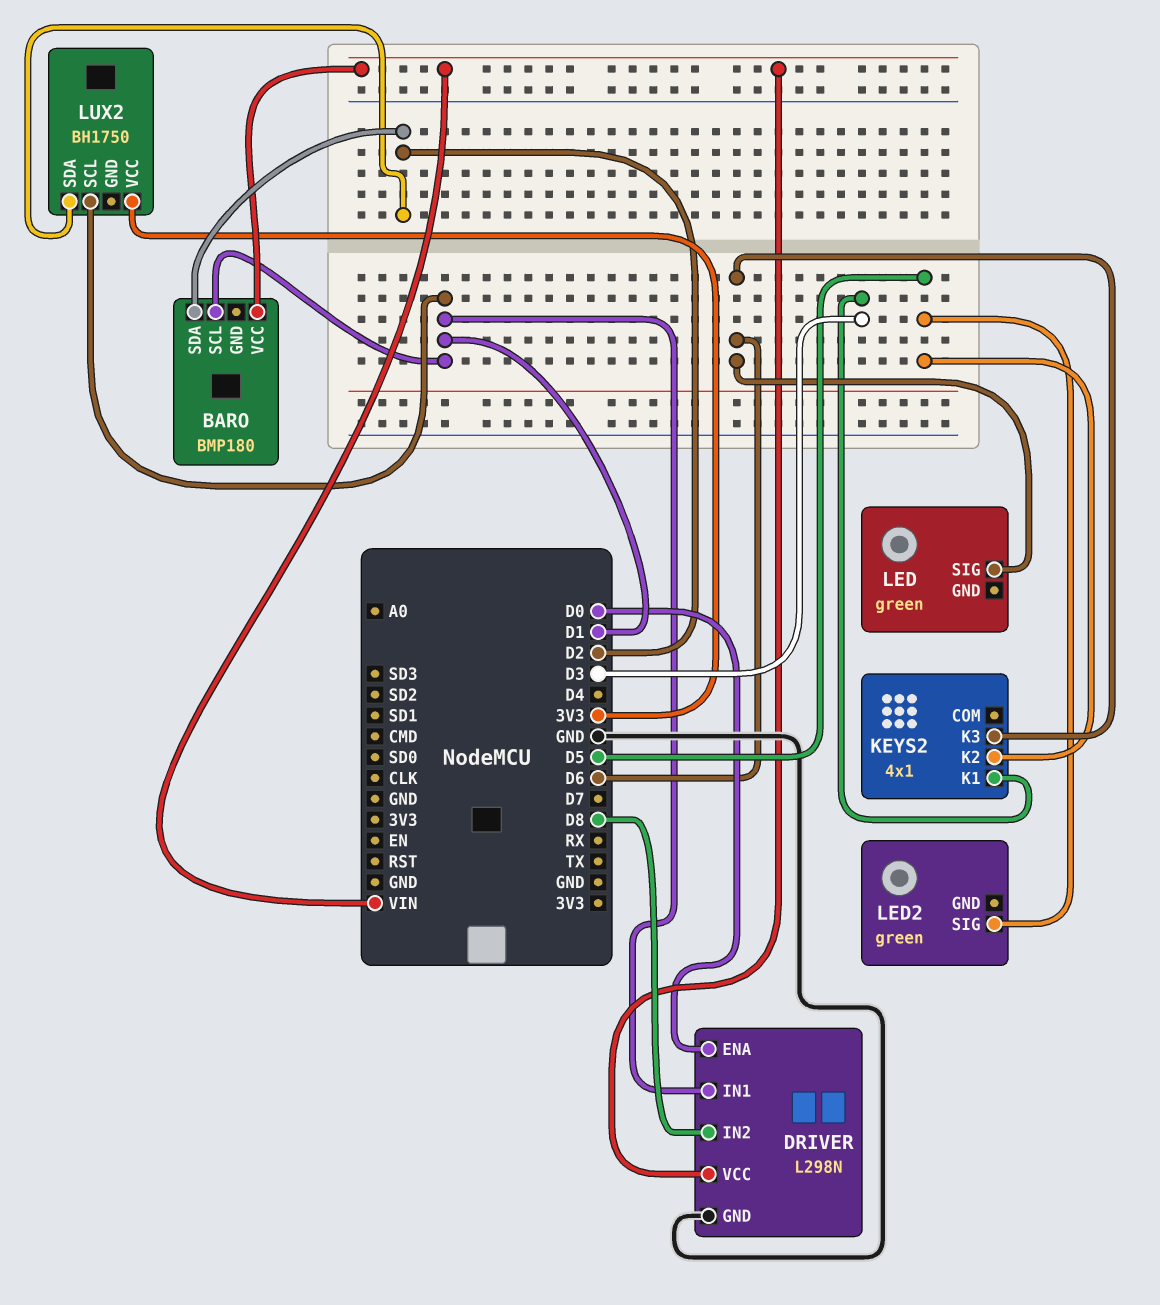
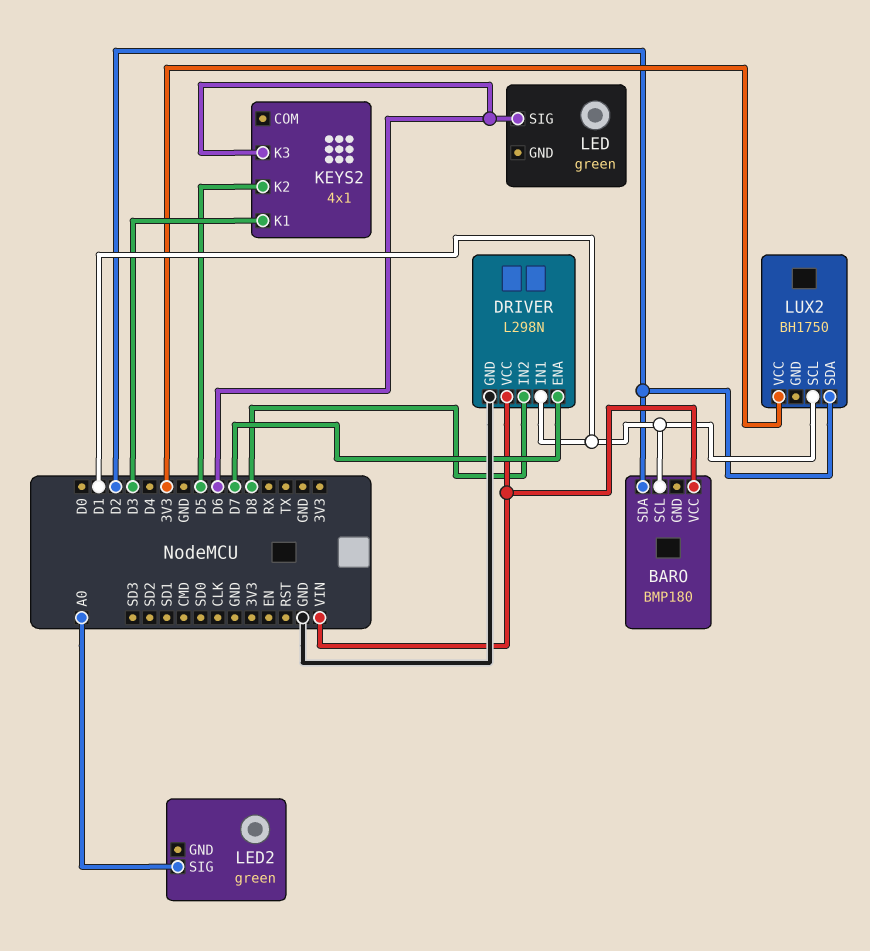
DRIVER pin ENA: D0 -> D7
LED2 pin SIG: D5 -> A0

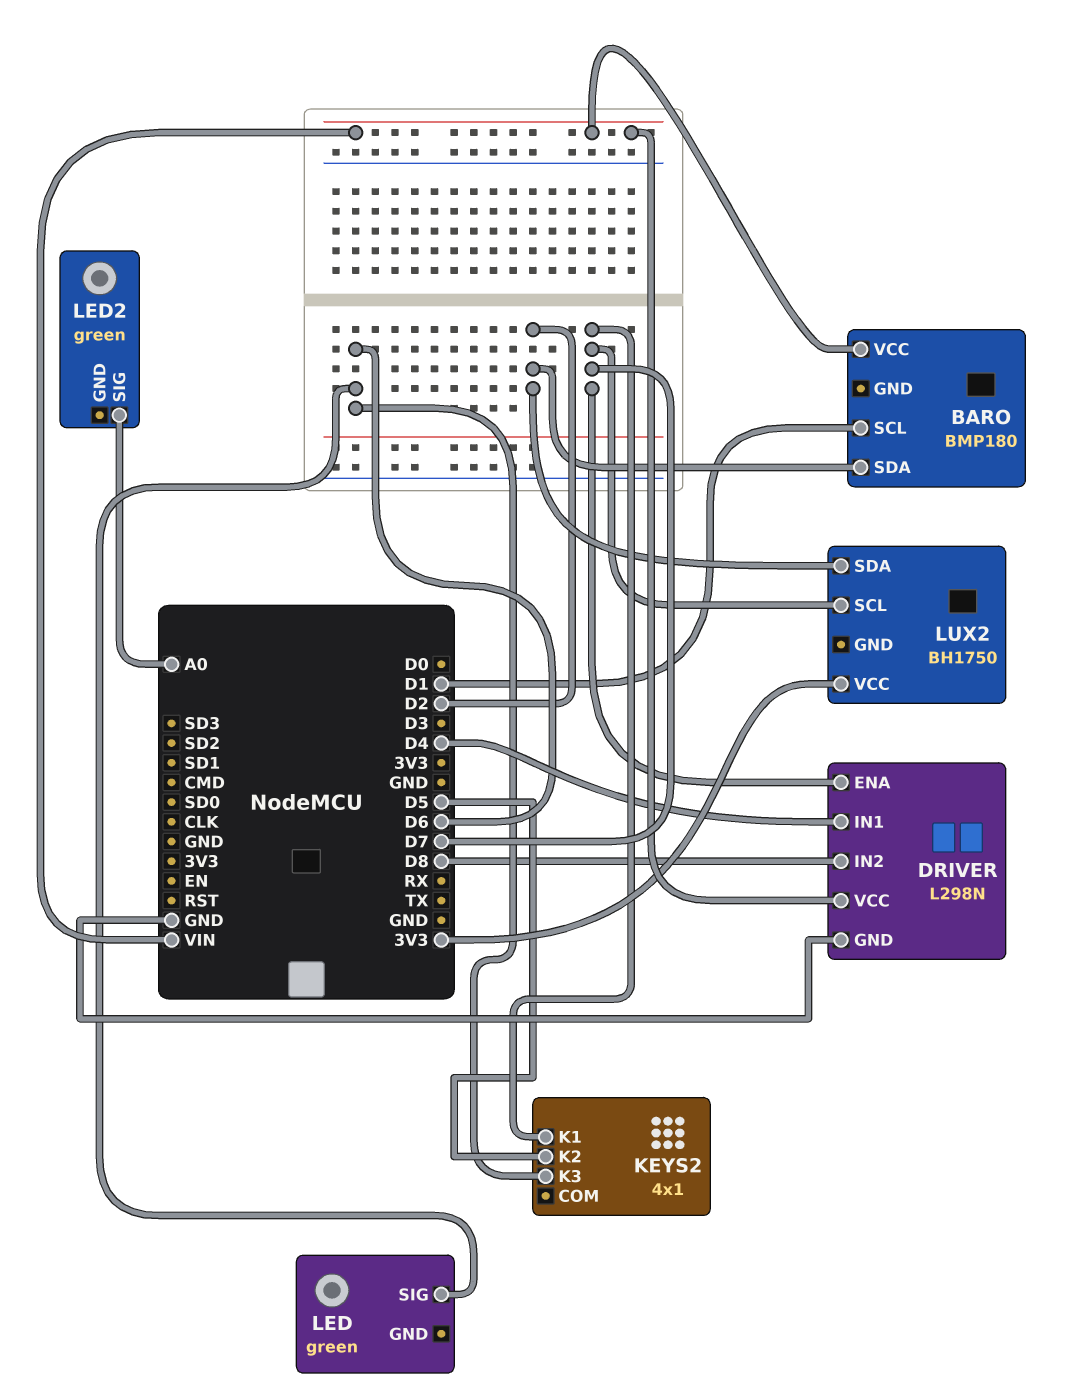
DRIVER pin IN1: D1 -> D4
KEYS2 pin K1: D3 -> D7
LUX2 pin SCL: D1 -> D7

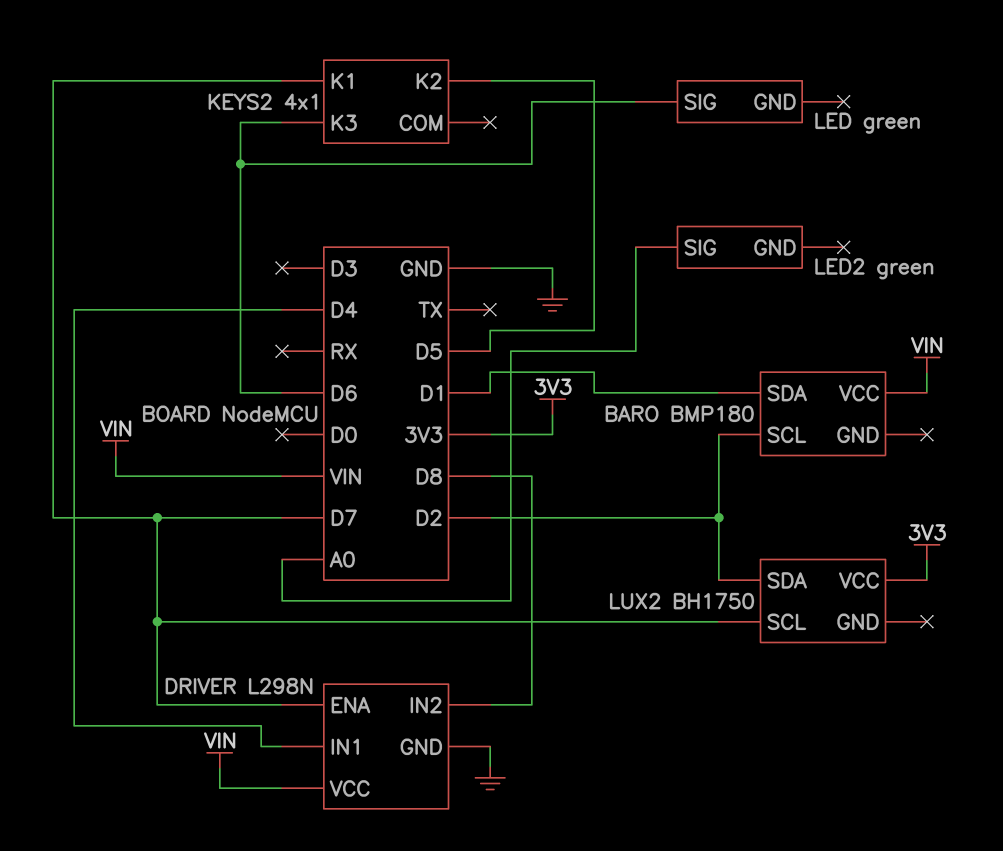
BARO pin SCL: D1 -> D2
BARO pin SDA: D2 -> D1

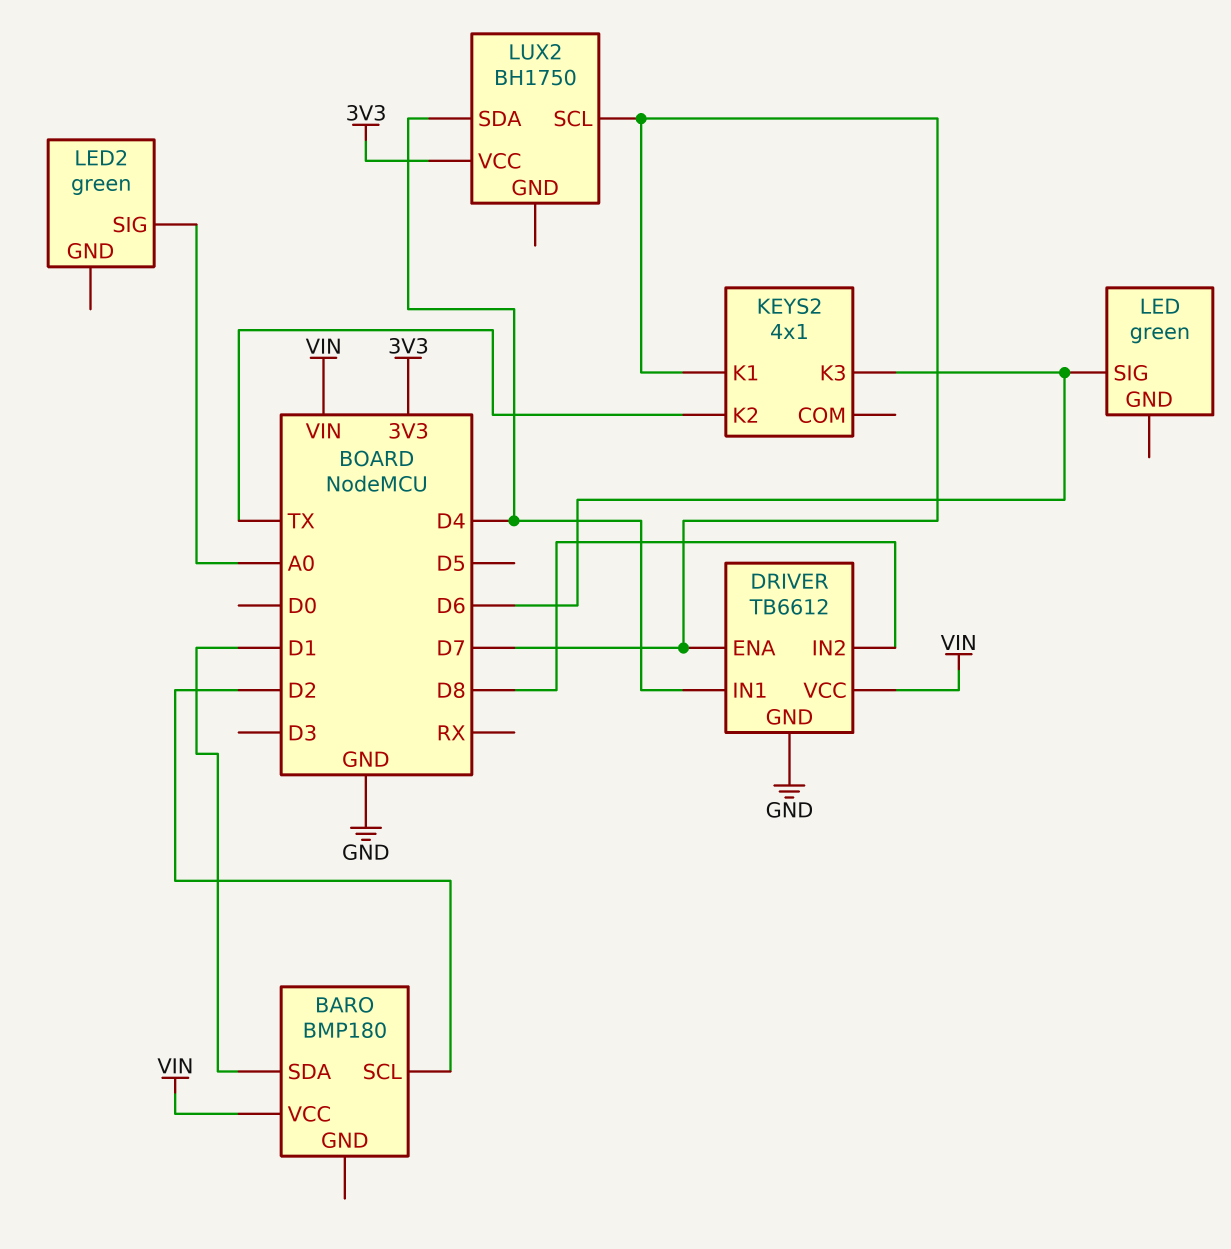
DRIVER: L298N -> TB6612
KEYS2 pin K2: D5 -> TX
LUX2 pin SDA: D2 -> D4

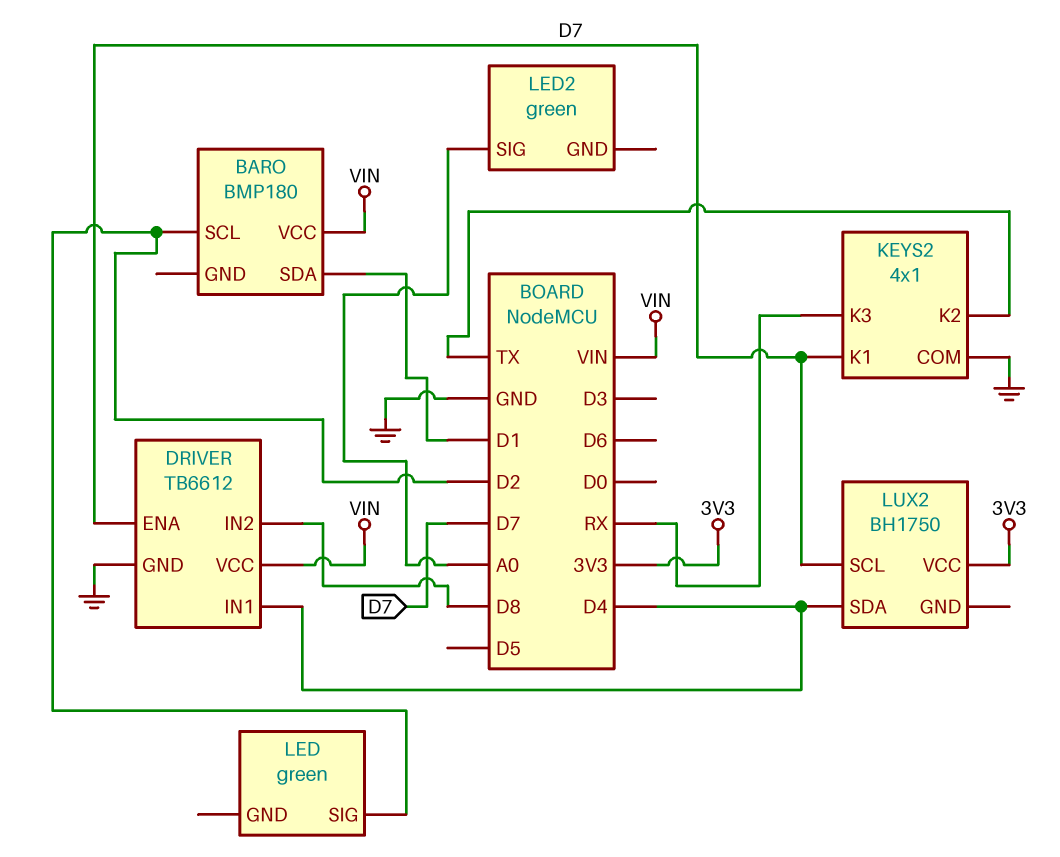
KEYS2 pin COM: none -> GND
KEYS2 pin K3: D6 -> RX
LED pin SIG: D6 -> D2

